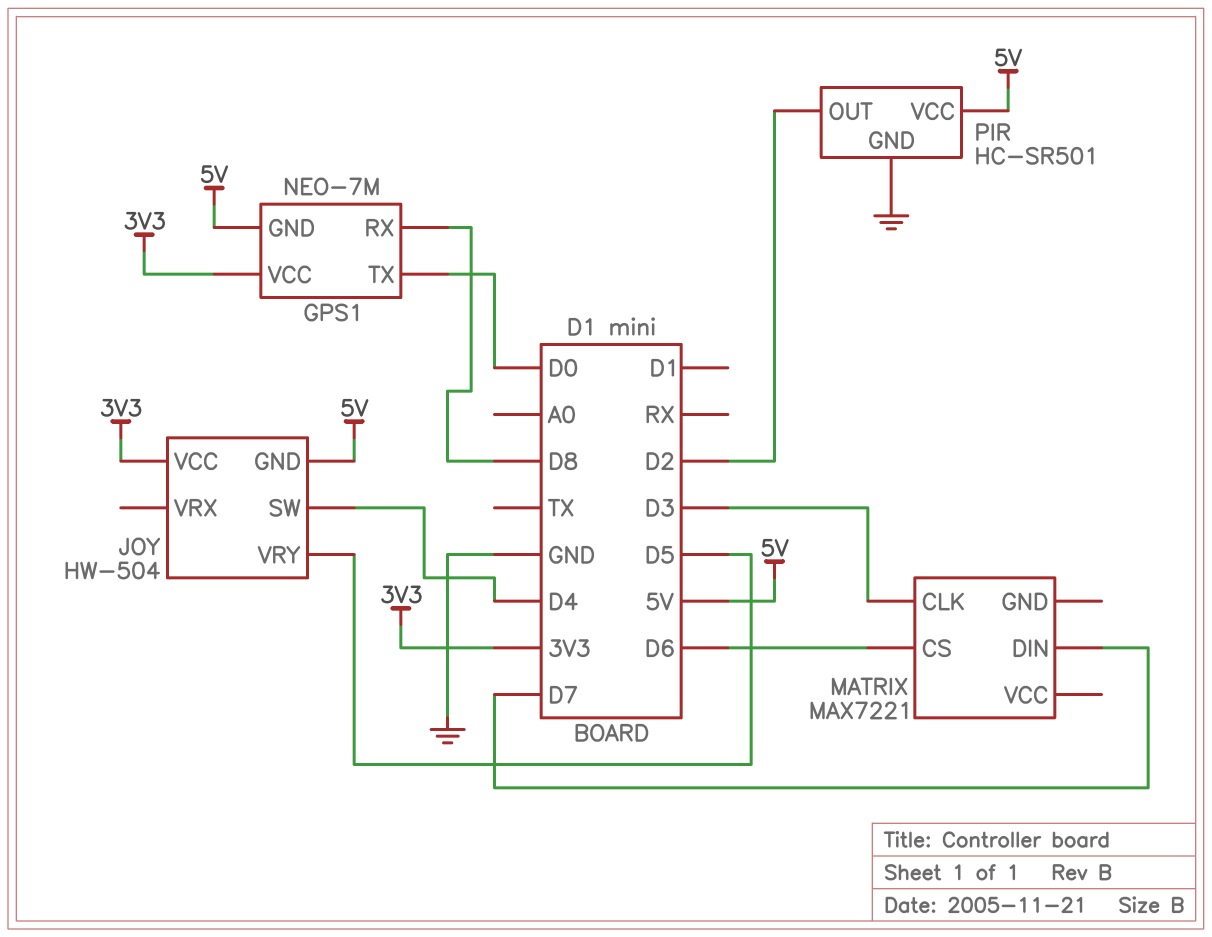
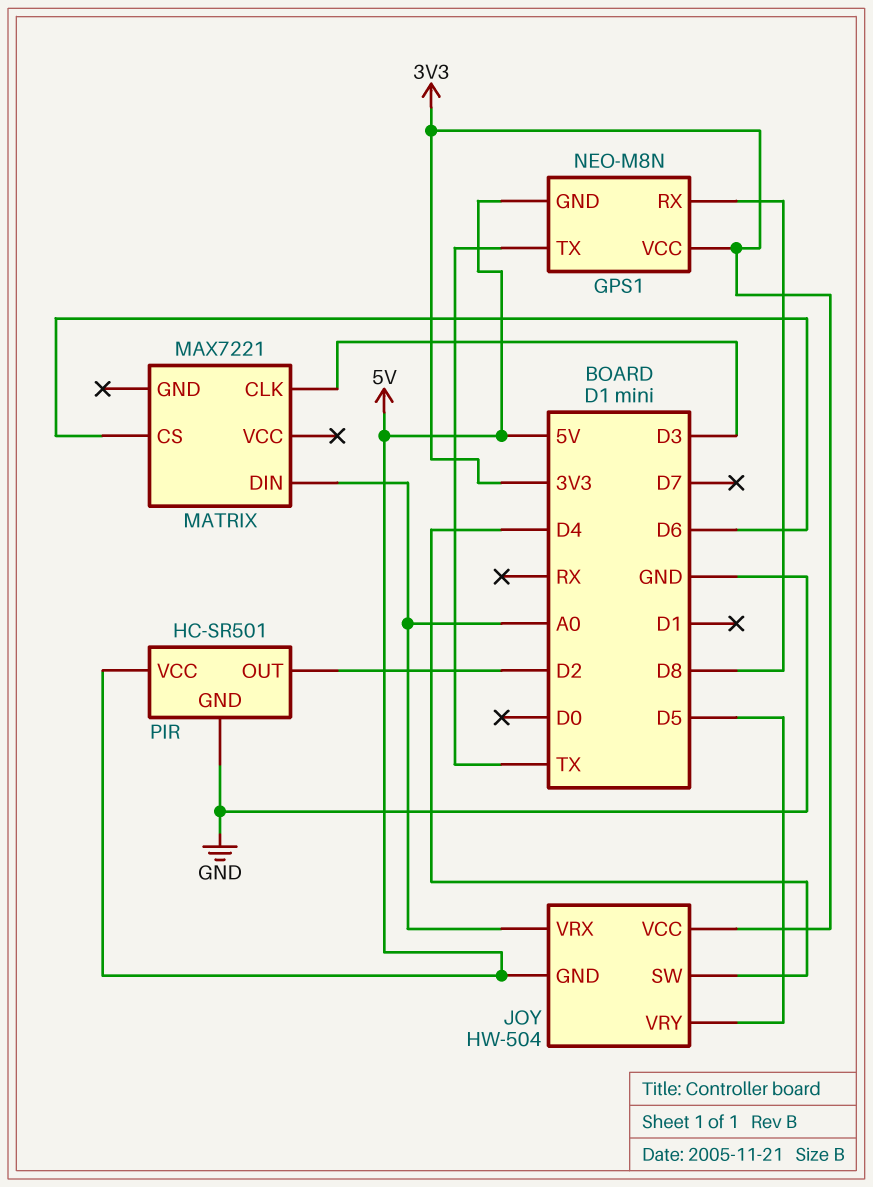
GPS1: NEO-7M -> NEO-M8N
GPS1 pin TX: D0 -> TX
JOY pin VRX: none -> A0
MATRIX pin DIN: D7 -> A0

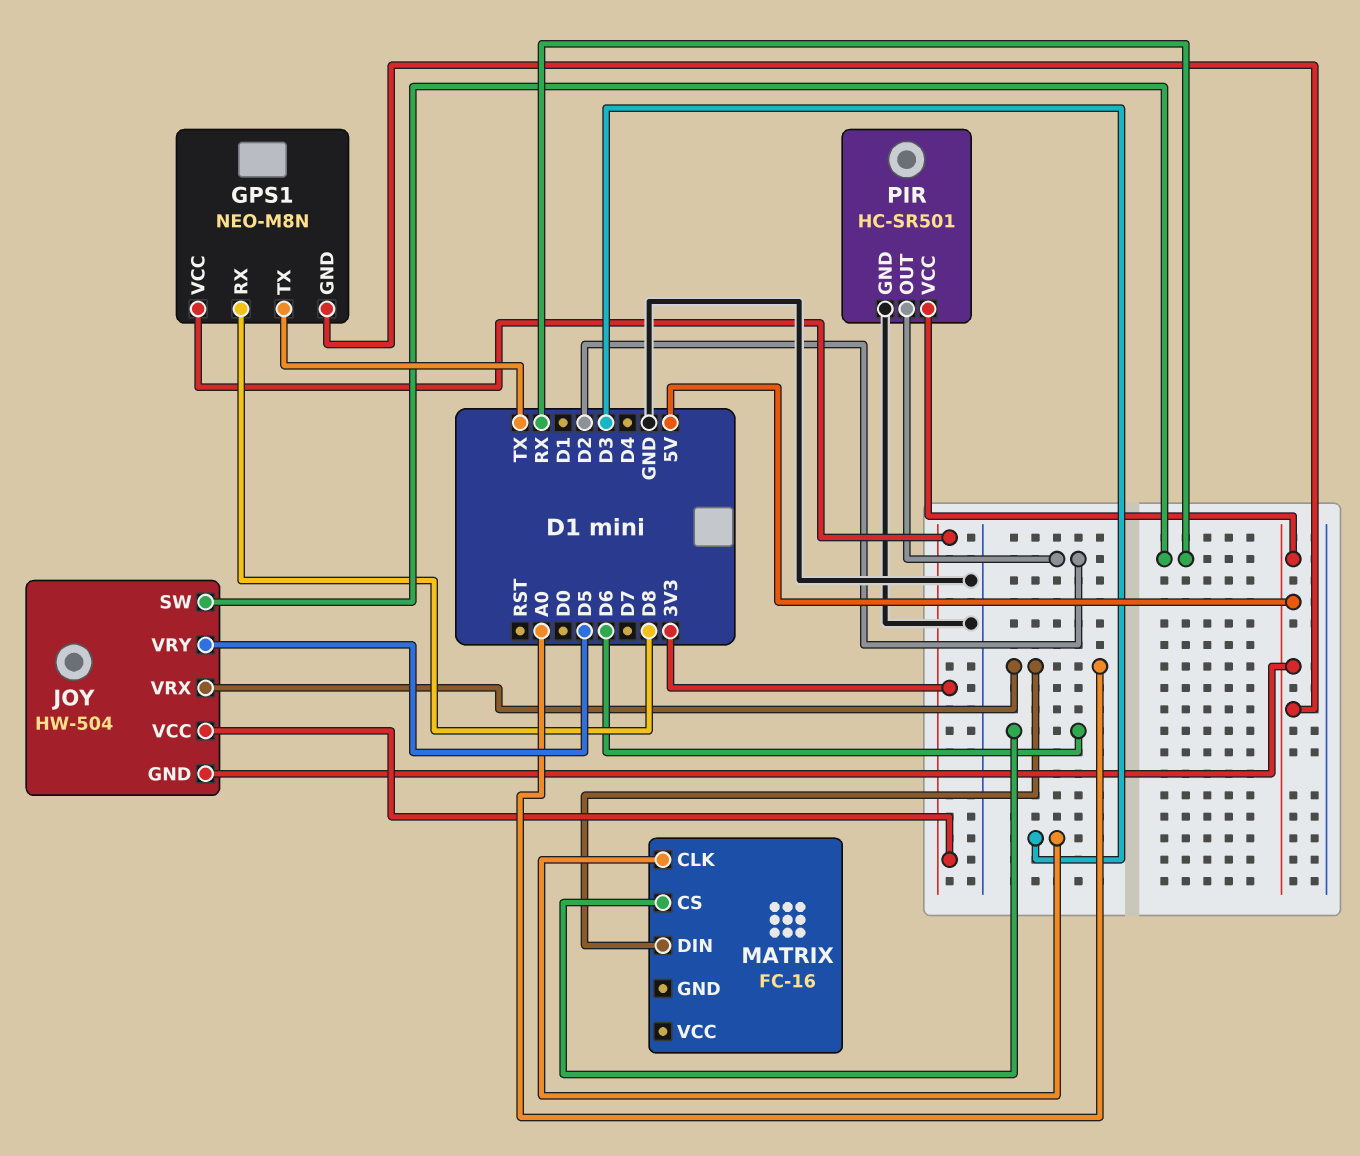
JOY pin SW: D4 -> RX
MATRIX: MAX7221 -> FC-16

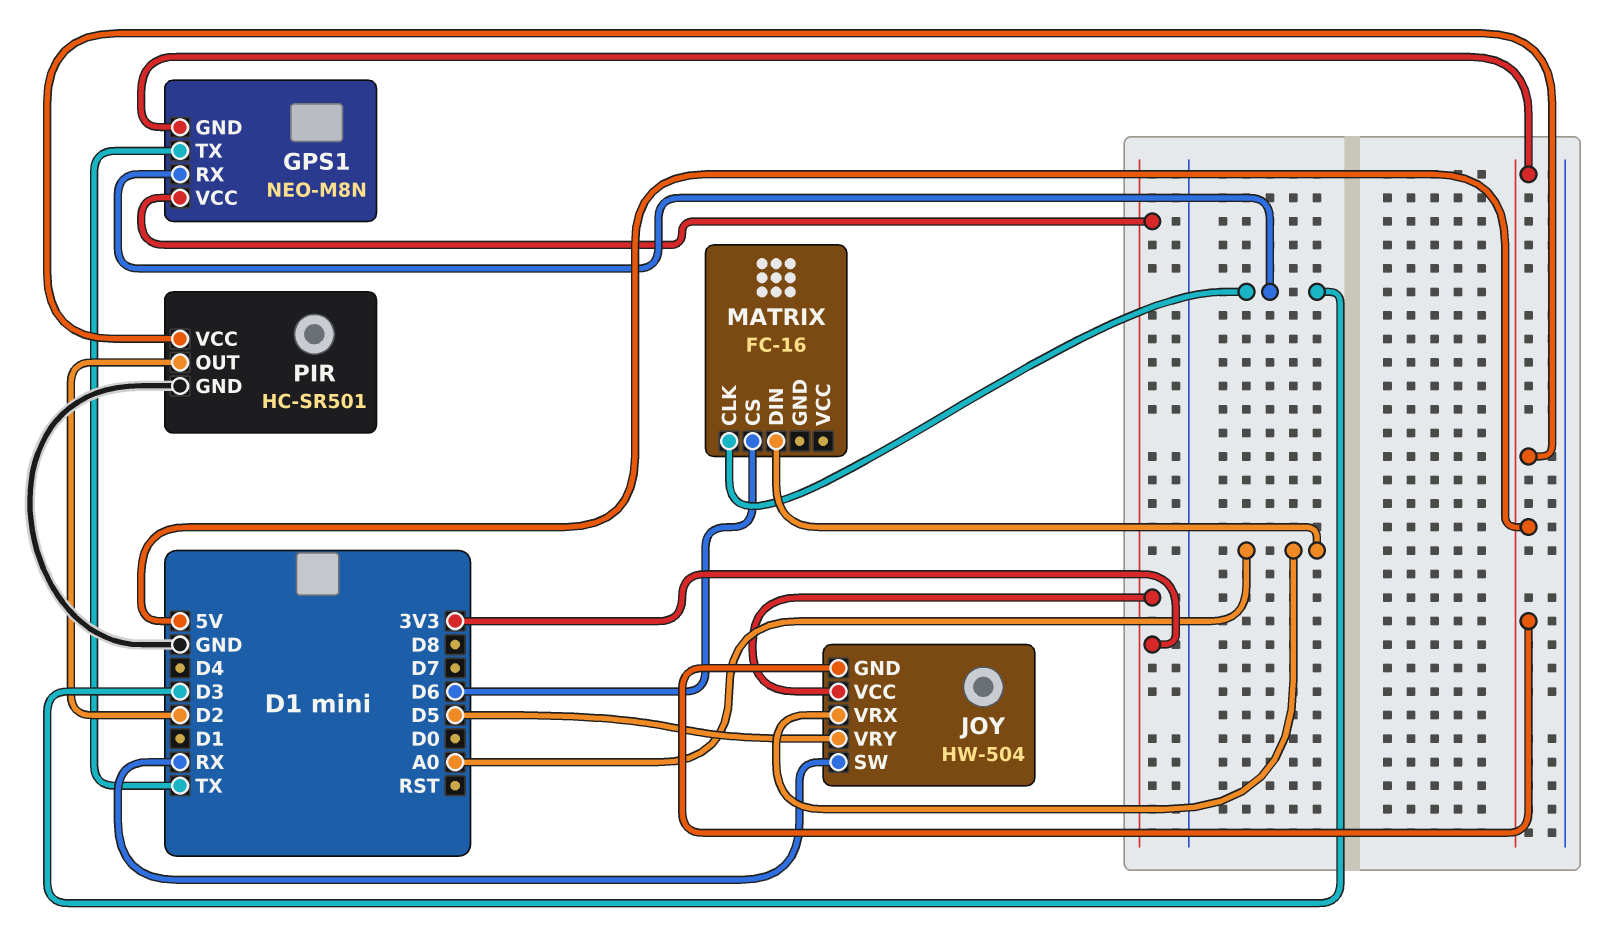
GPS1 pin RX: D8 -> D3

